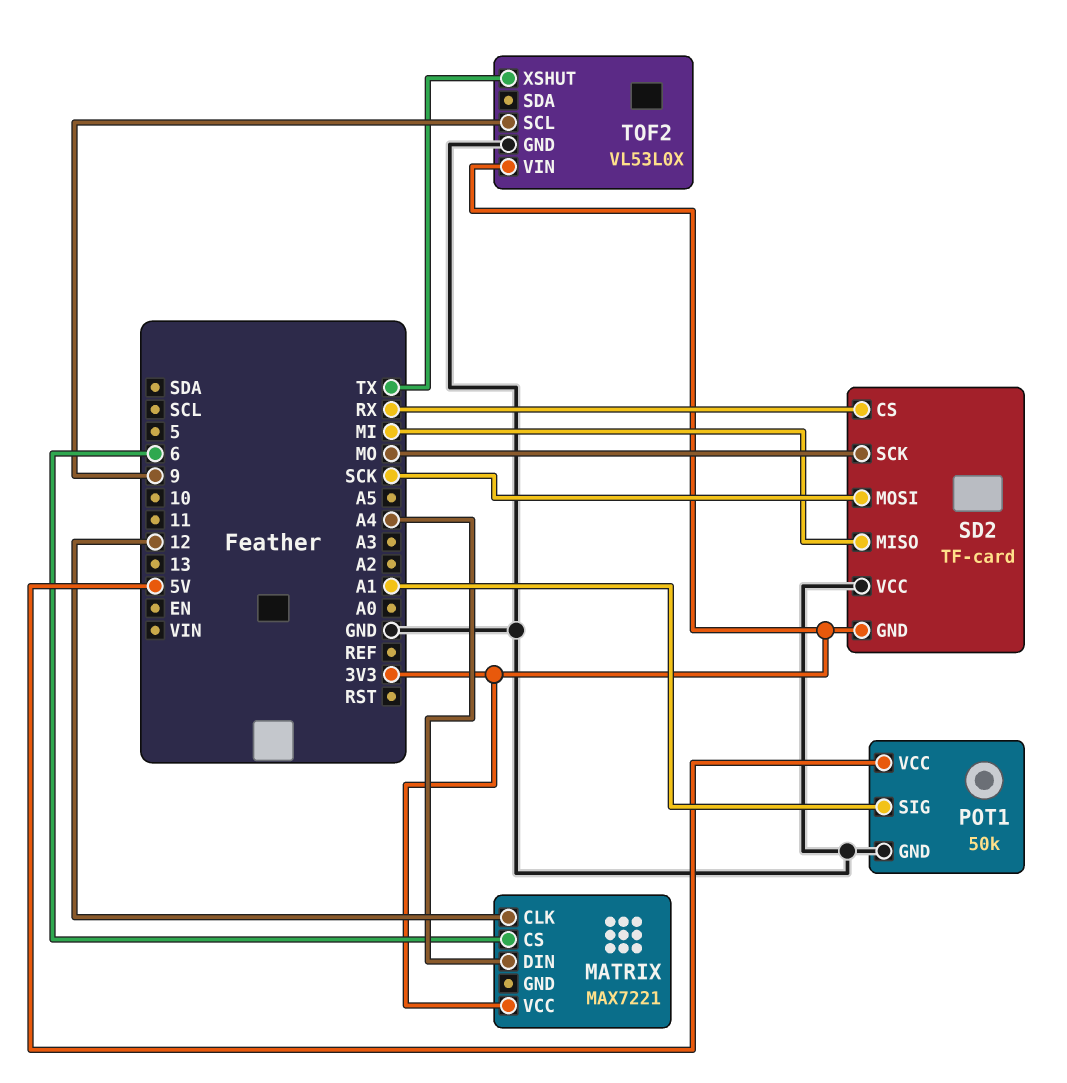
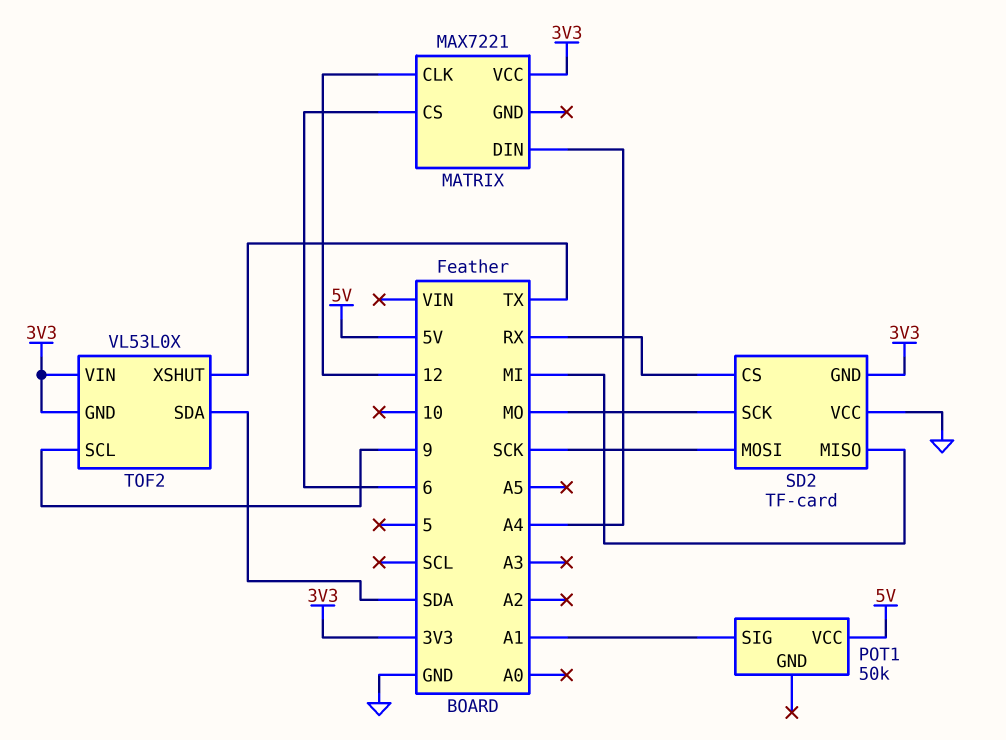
POT1 pin GND: GND -> none
TOF2 pin GND: GND -> 3V3
TOF2 pin SDA: none -> SDA

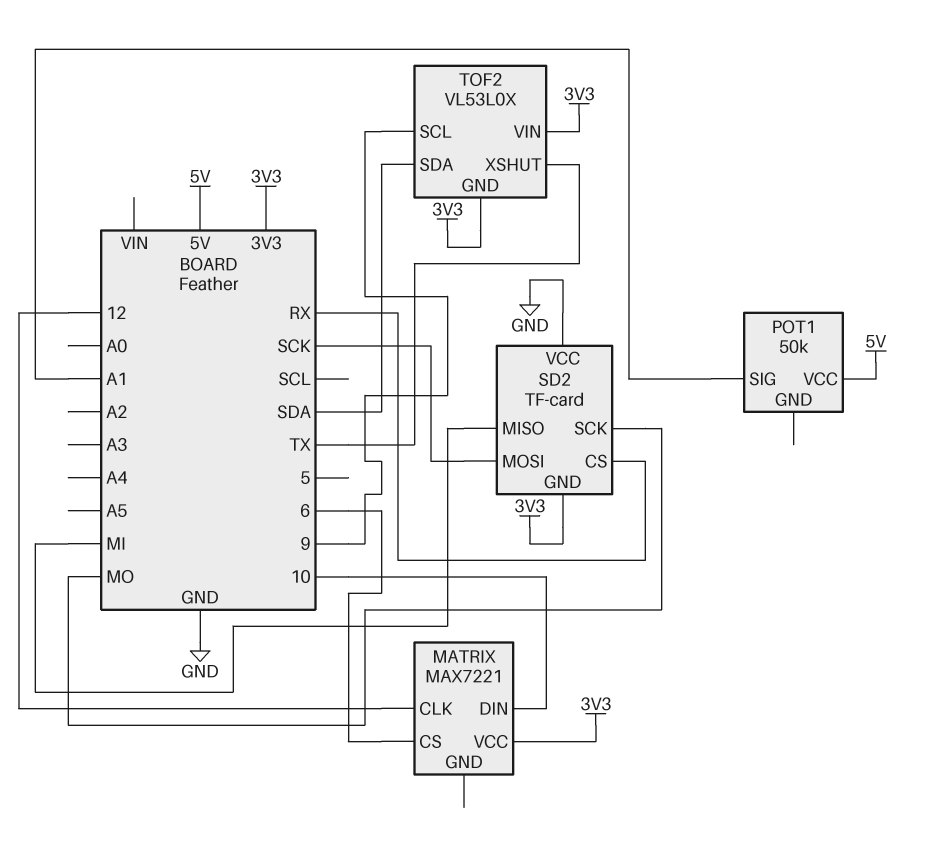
MATRIX pin DIN: A4 -> 10

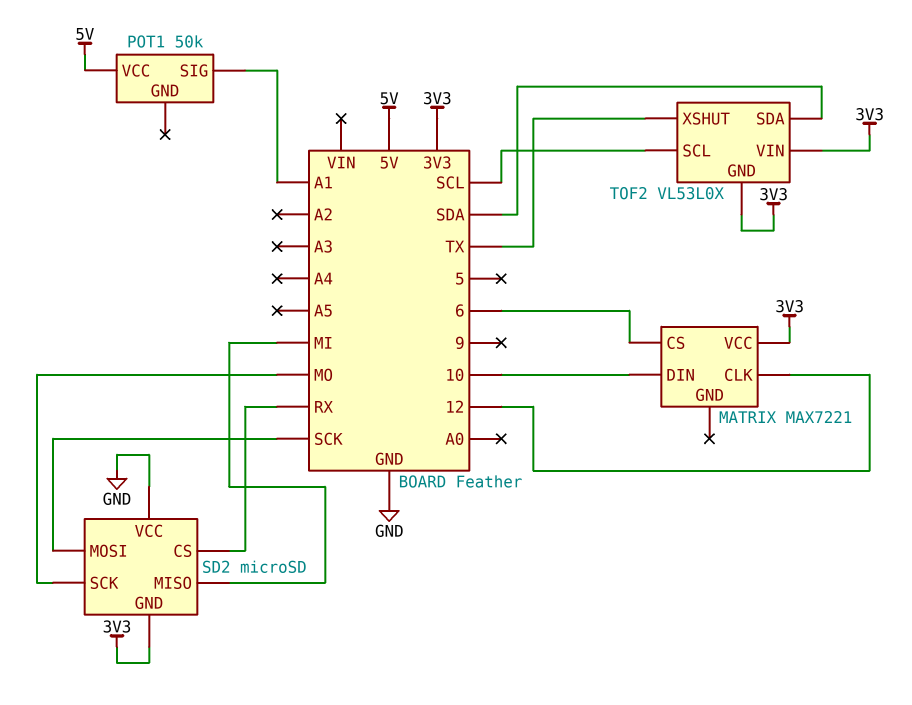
SD2: TF-card -> microSD
TOF2 pin SCL: 9 -> SCL

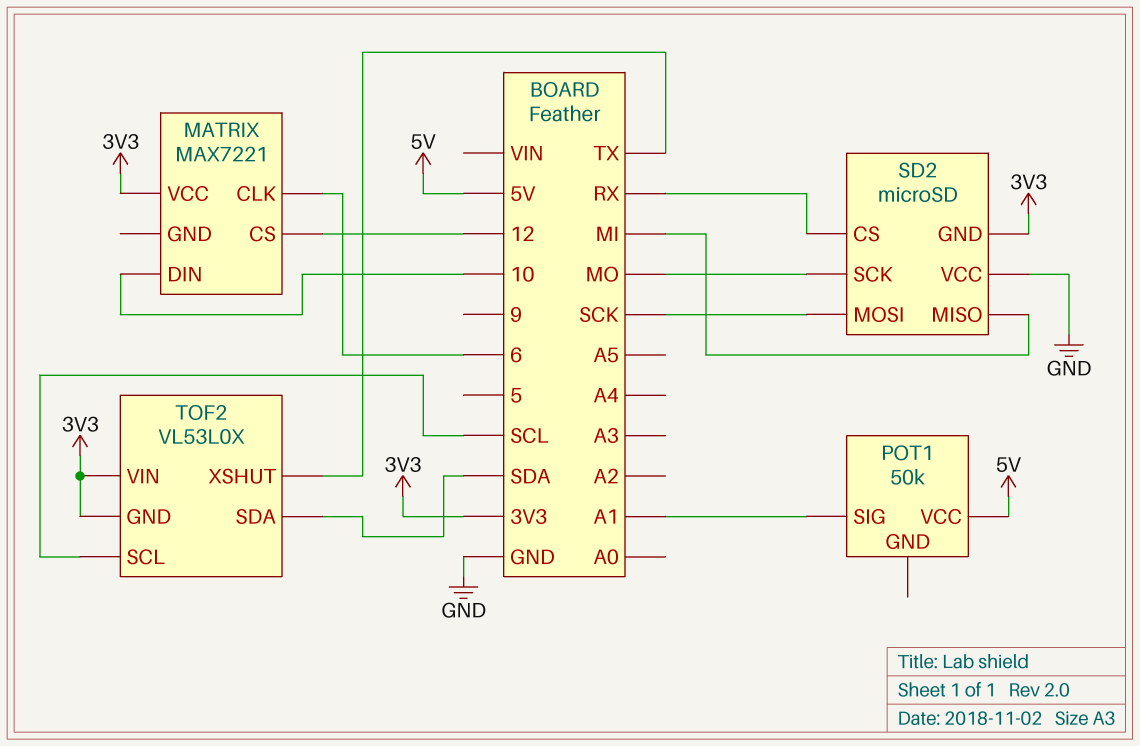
MATRIX pin CLK: 12 -> 6
MATRIX pin CS: 6 -> 12

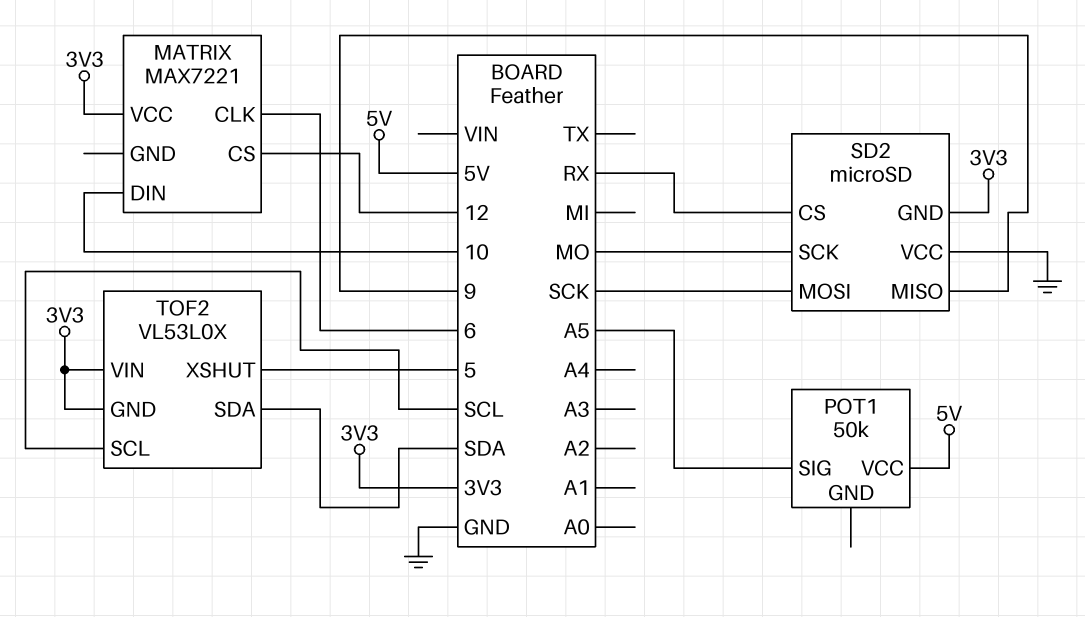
POT1 pin SIG: A1 -> A5
SD2 pin MISO: MI -> 9
TOF2 pin XSHUT: TX -> 5

